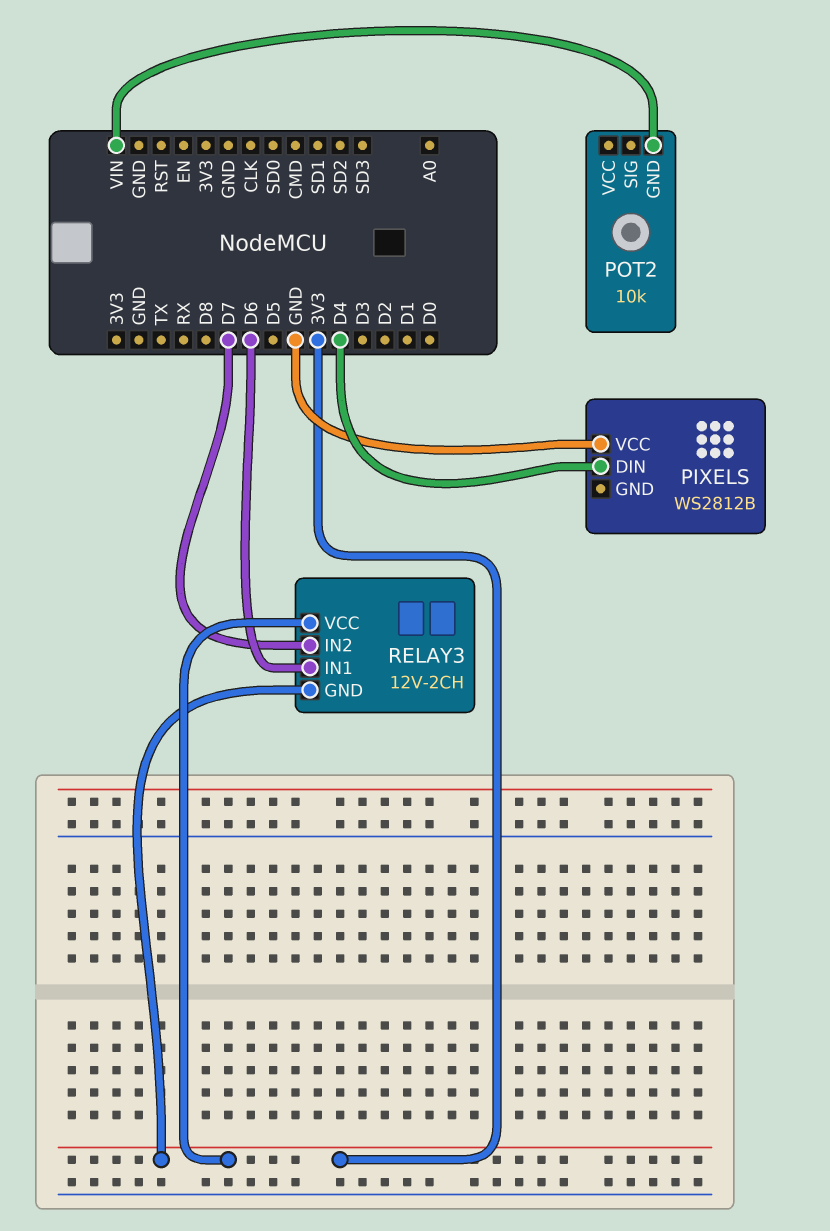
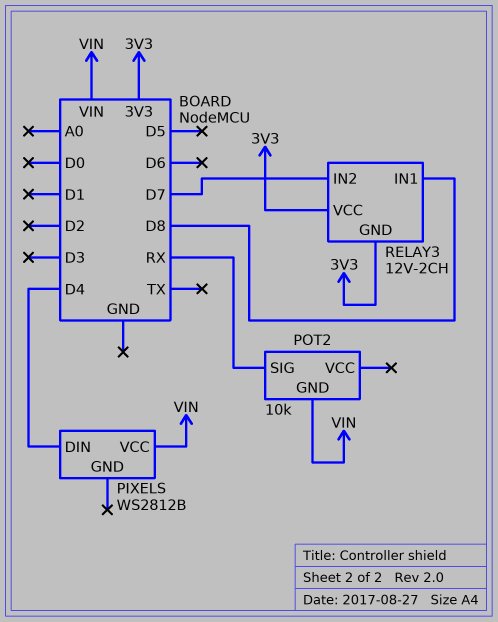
PIXELS pin VCC: GND -> VIN
POT2 pin SIG: none -> RX
RELAY3 pin IN1: D6 -> D8

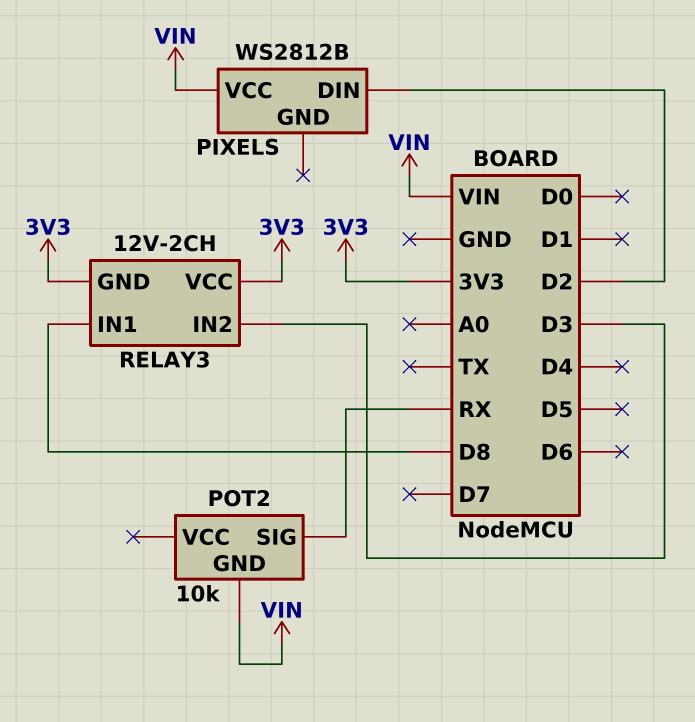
PIXELS pin DIN: D4 -> D2
RELAY3 pin IN2: D7 -> D3

